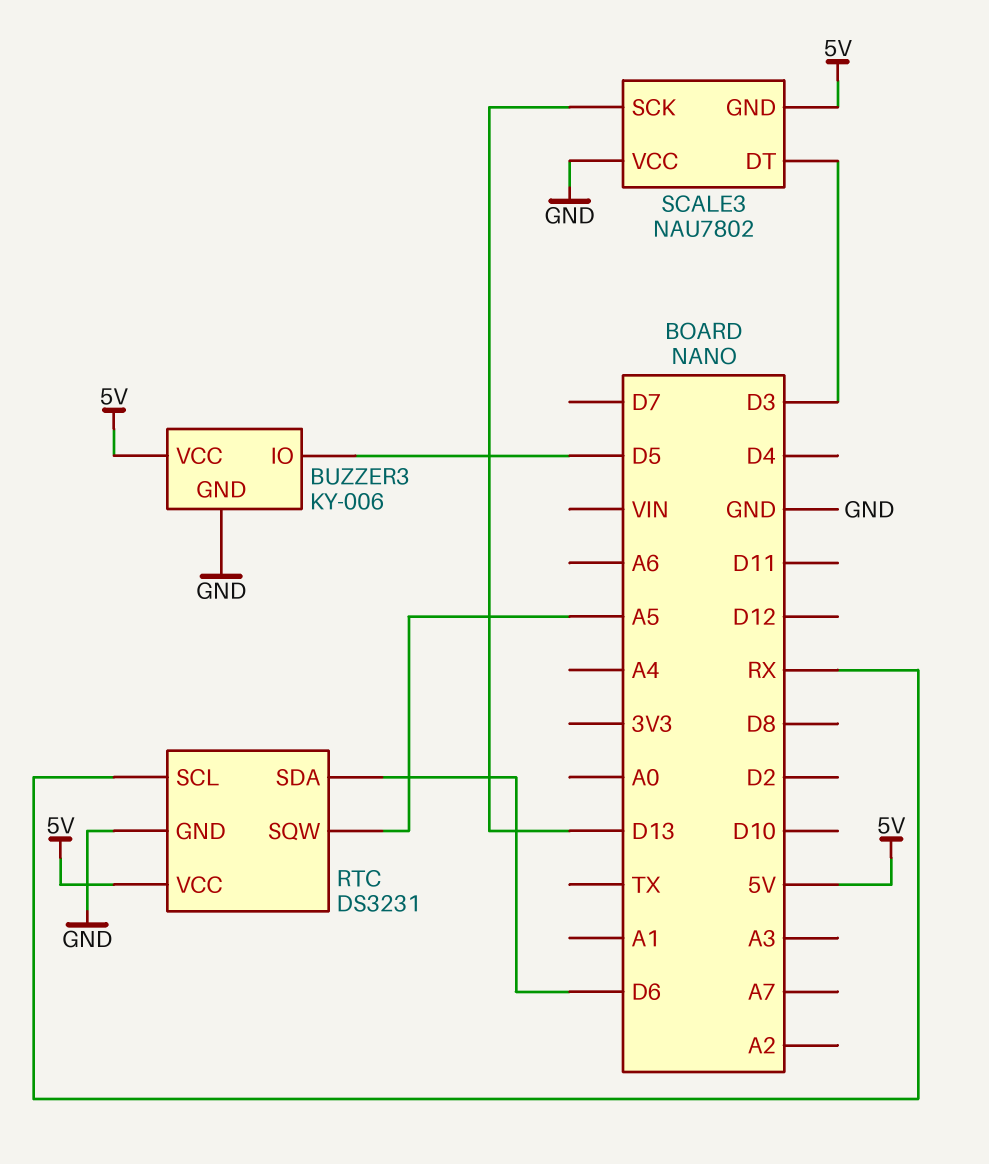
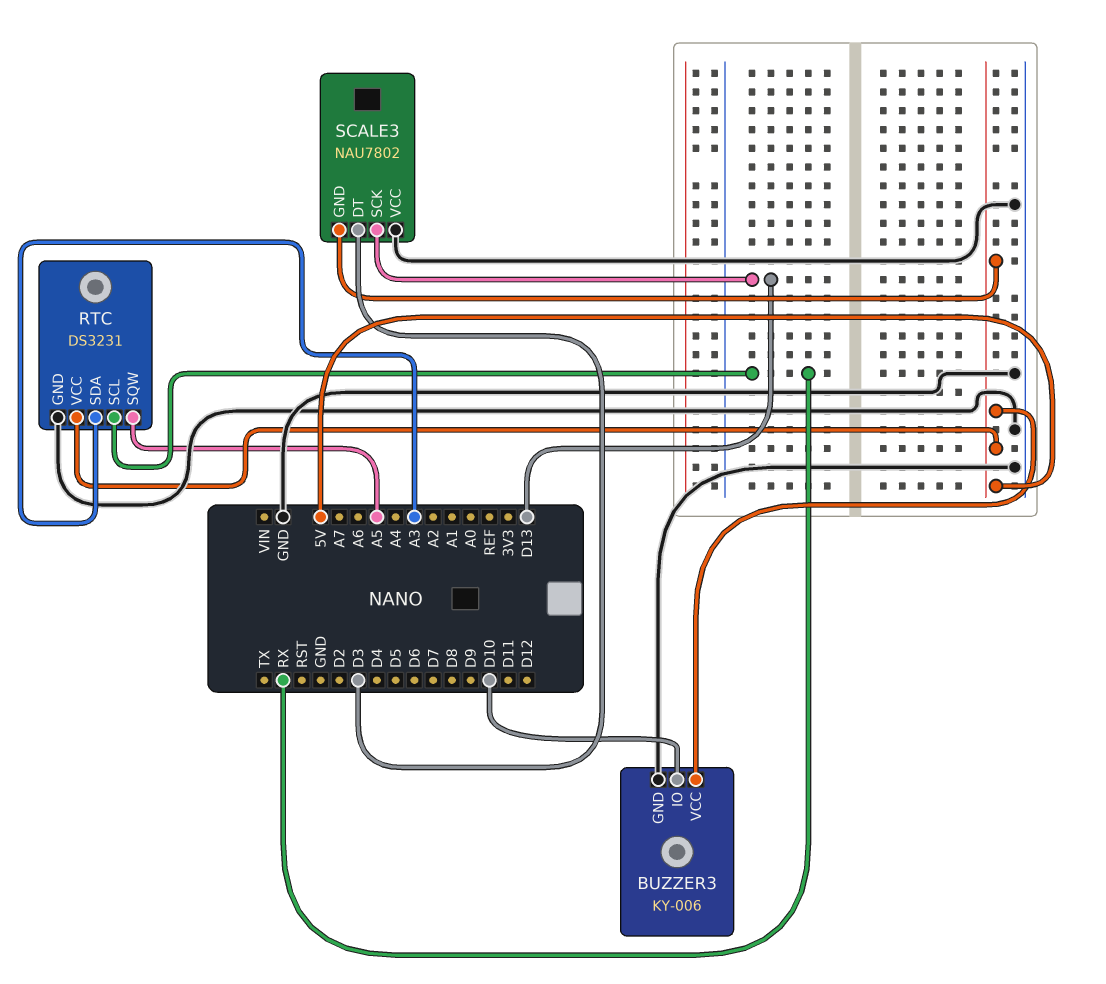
BUZZER3 pin IO: D5 -> D10
RTC pin SDA: D6 -> A3

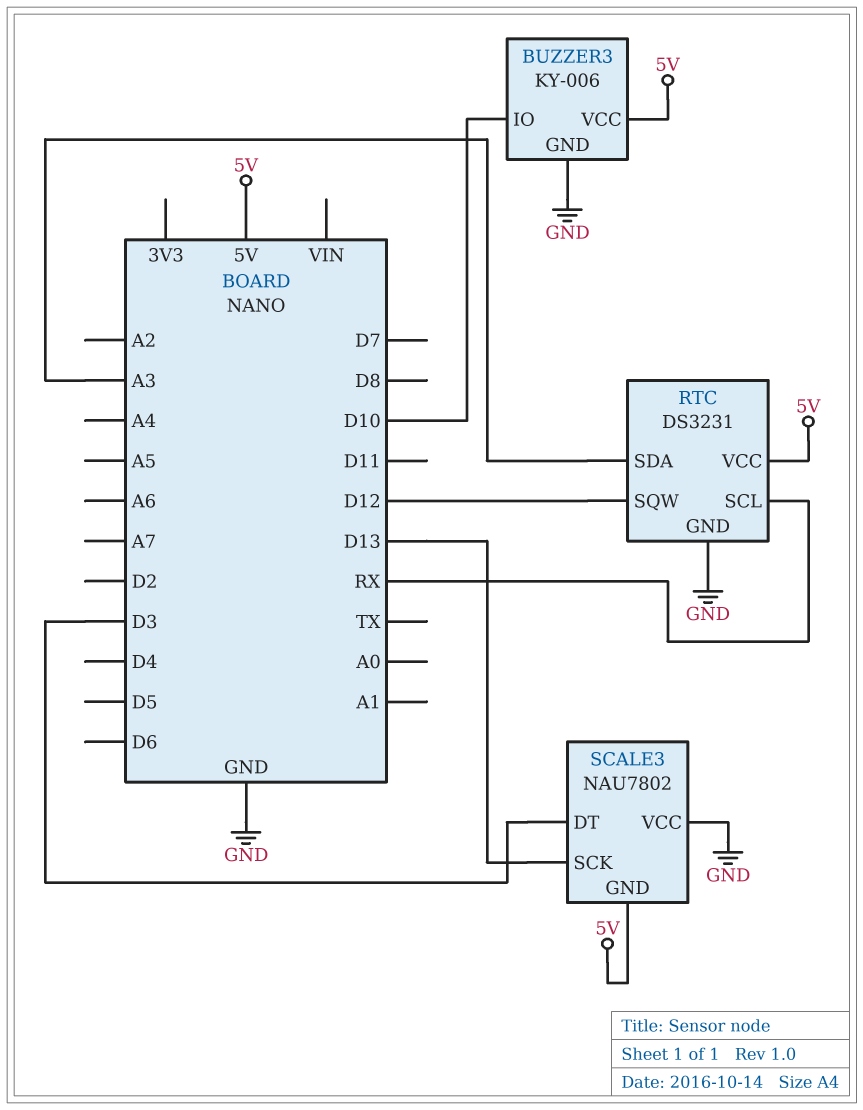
RTC pin SQW: A5 -> D12

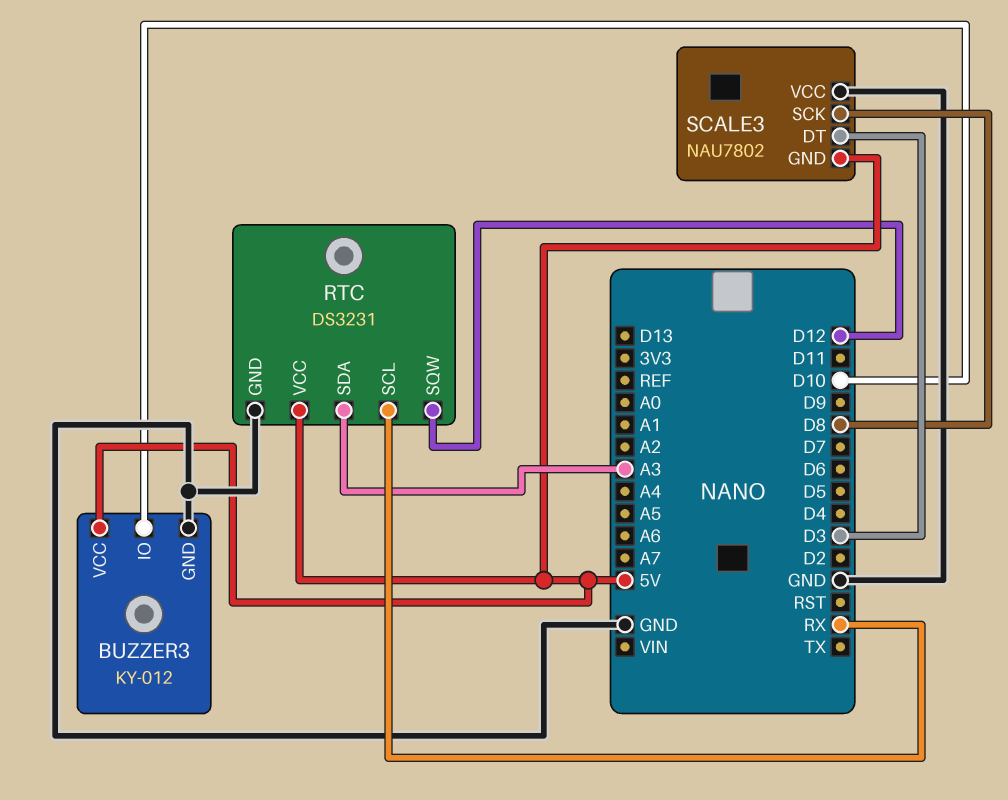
BUZZER3: KY-006 -> KY-012
SCALE3 pin SCK: D13 -> D8

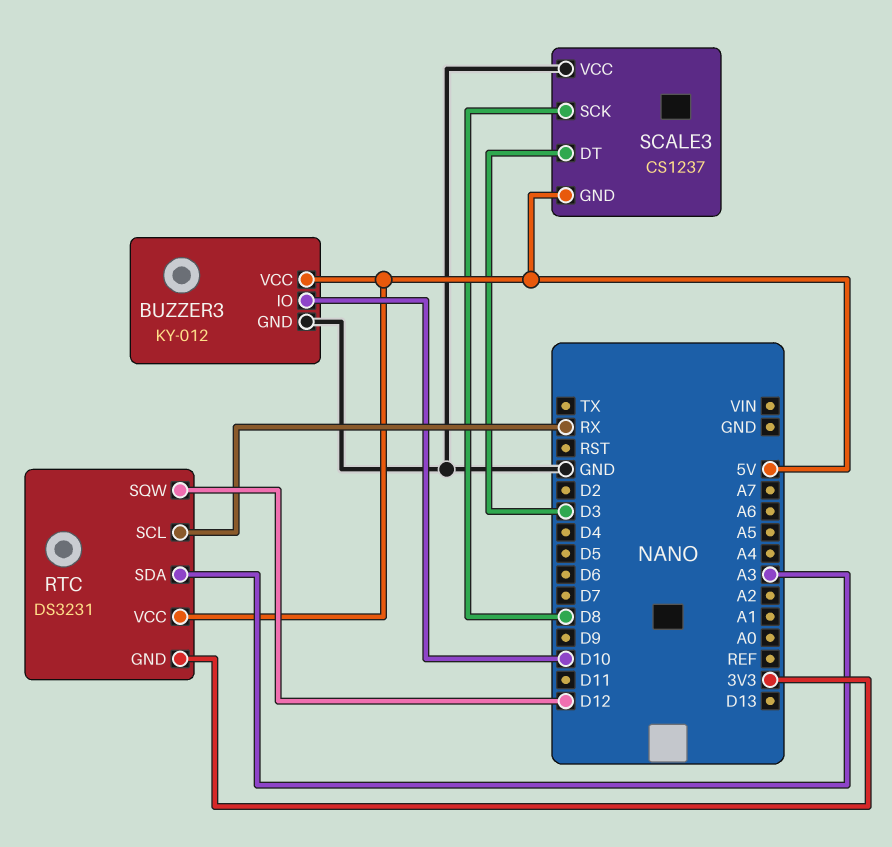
RTC pin GND: GND -> 3V3
SCALE3: NAU7802 -> CS1237

